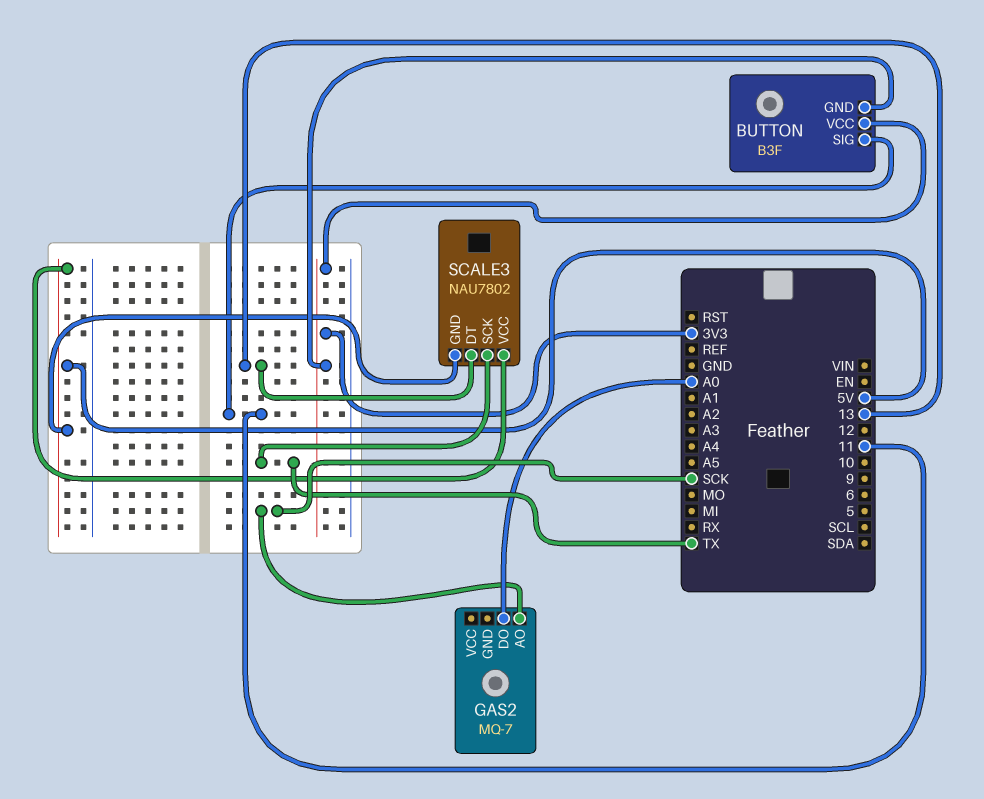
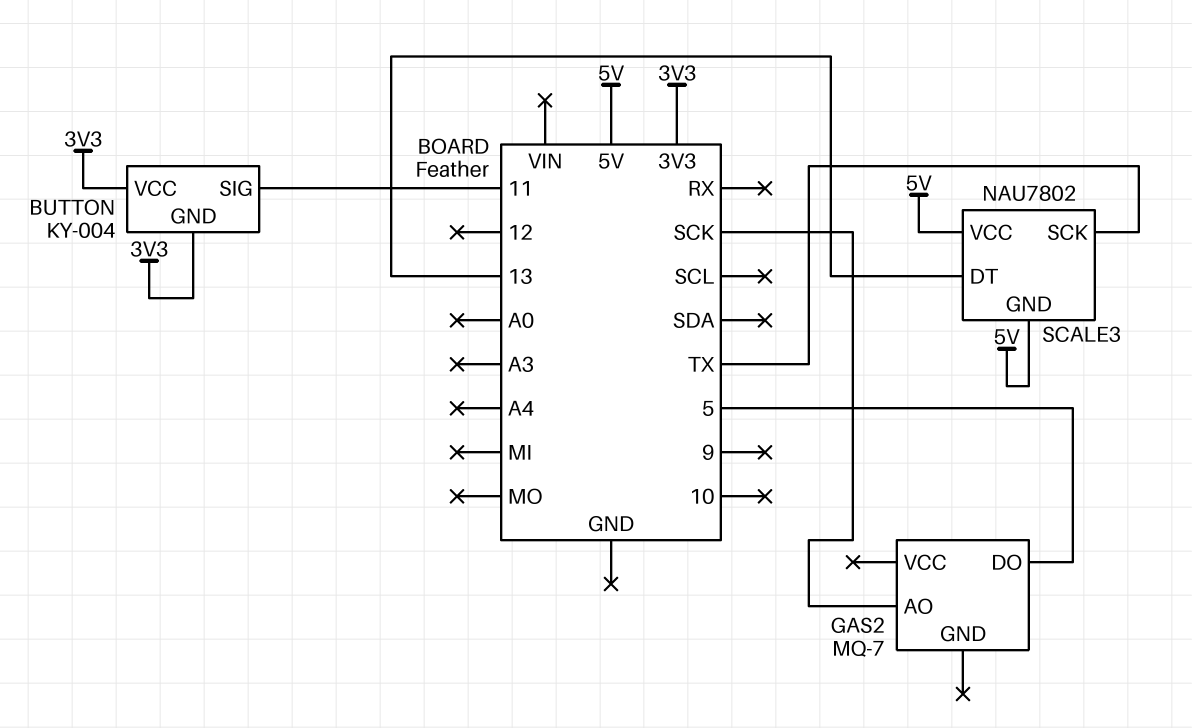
BUTTON: B3F -> KY-004
GAS2 pin DO: A0 -> 5

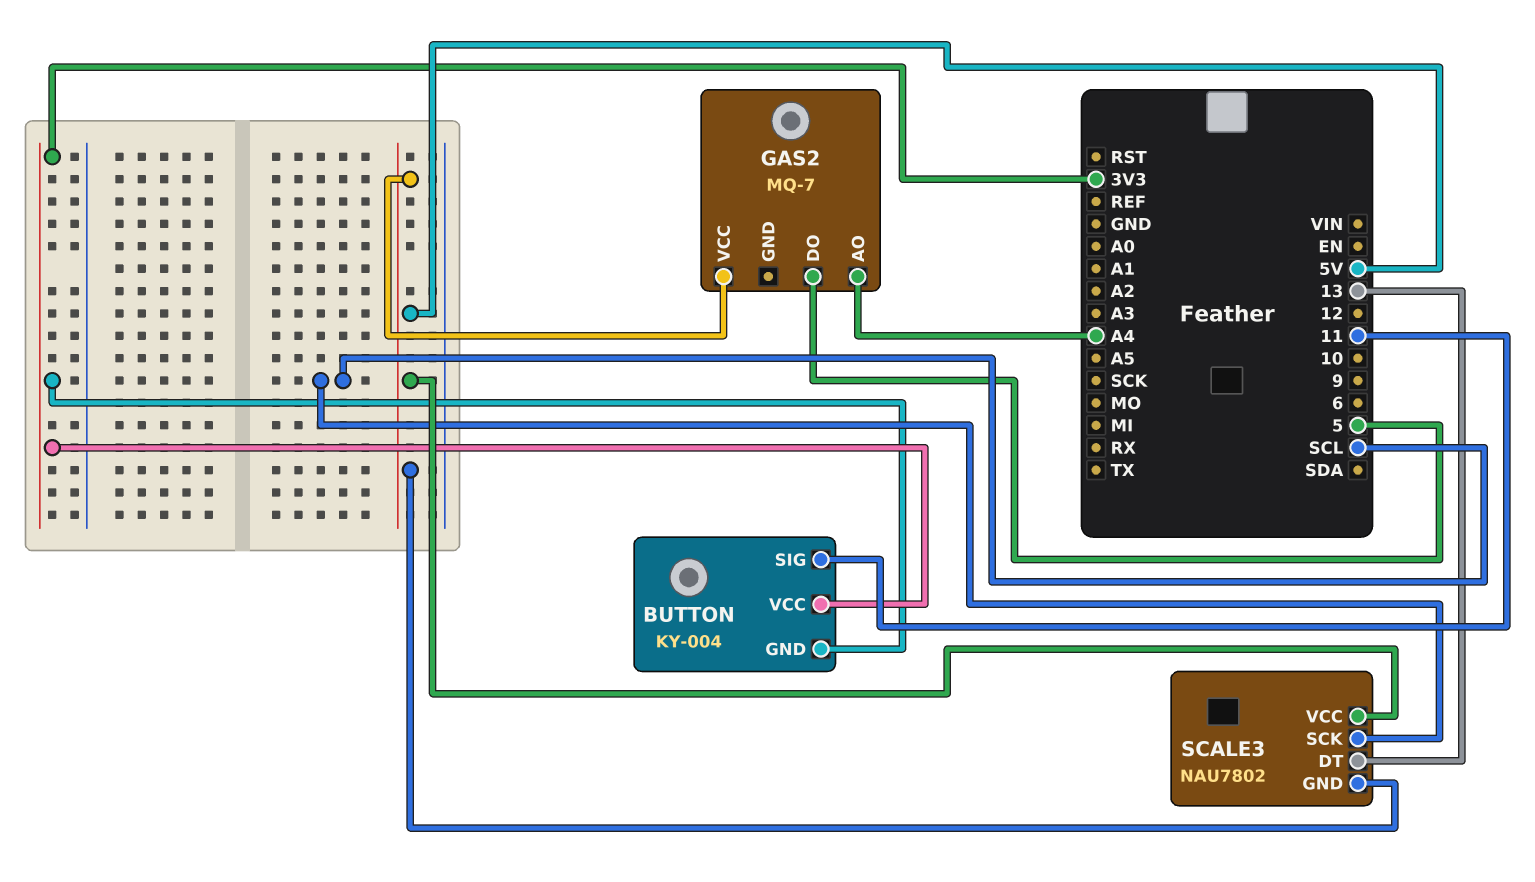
GAS2 pin AO: SCK -> A4
GAS2 pin VCC: none -> 5V
SCALE3 pin SCK: TX -> SCL

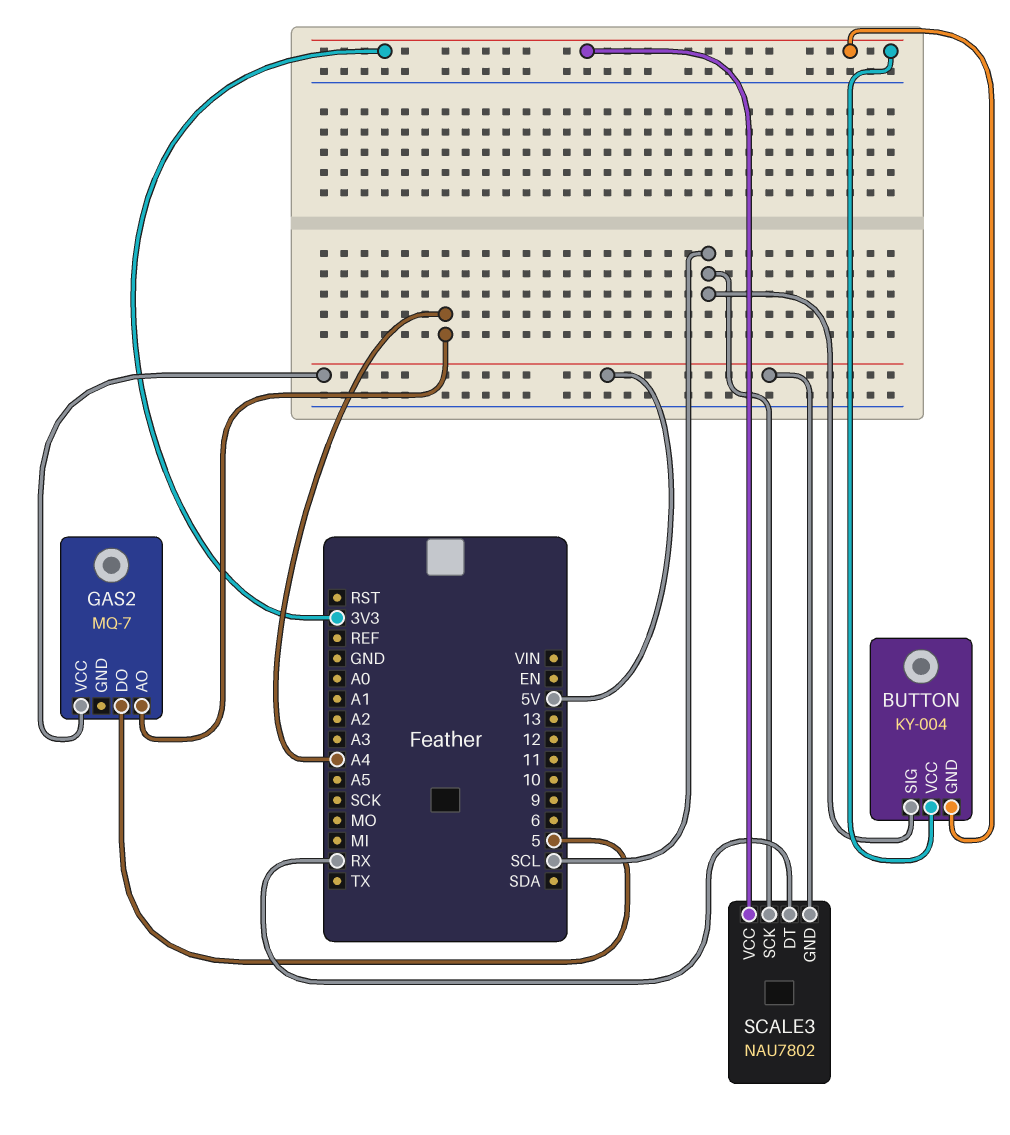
BUTTON pin SIG: 11 -> SCL
SCALE3 pin DT: 13 -> RX
SCALE3 pin VCC: 5V -> 3V3

